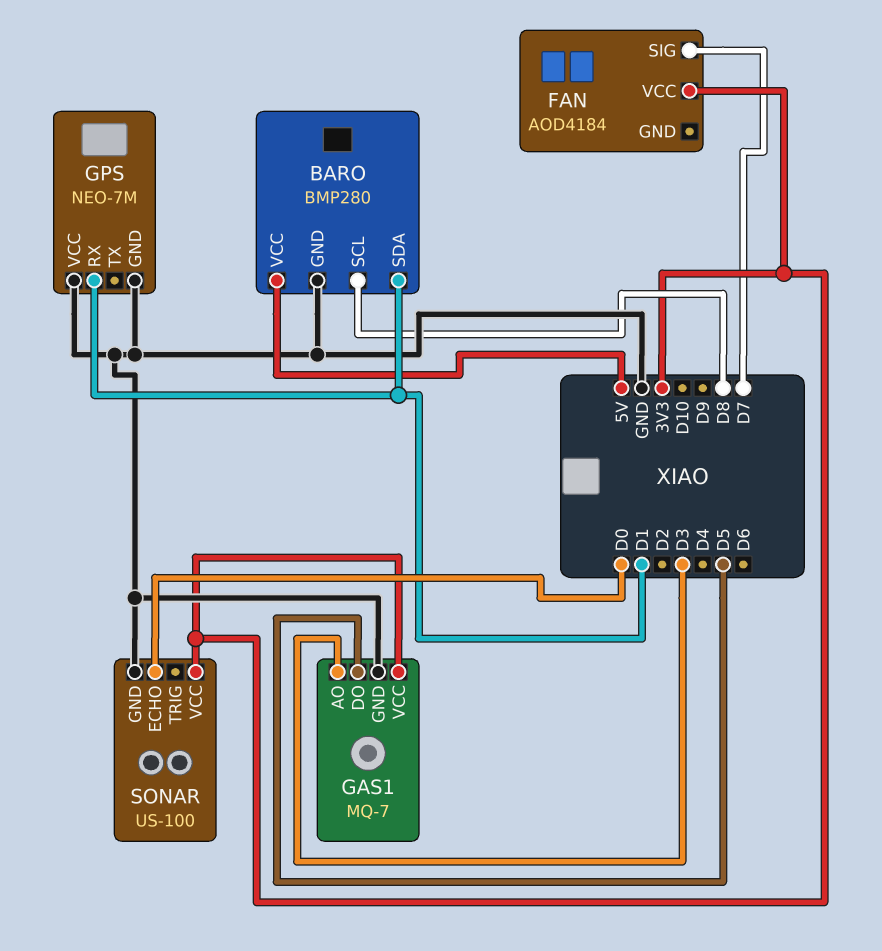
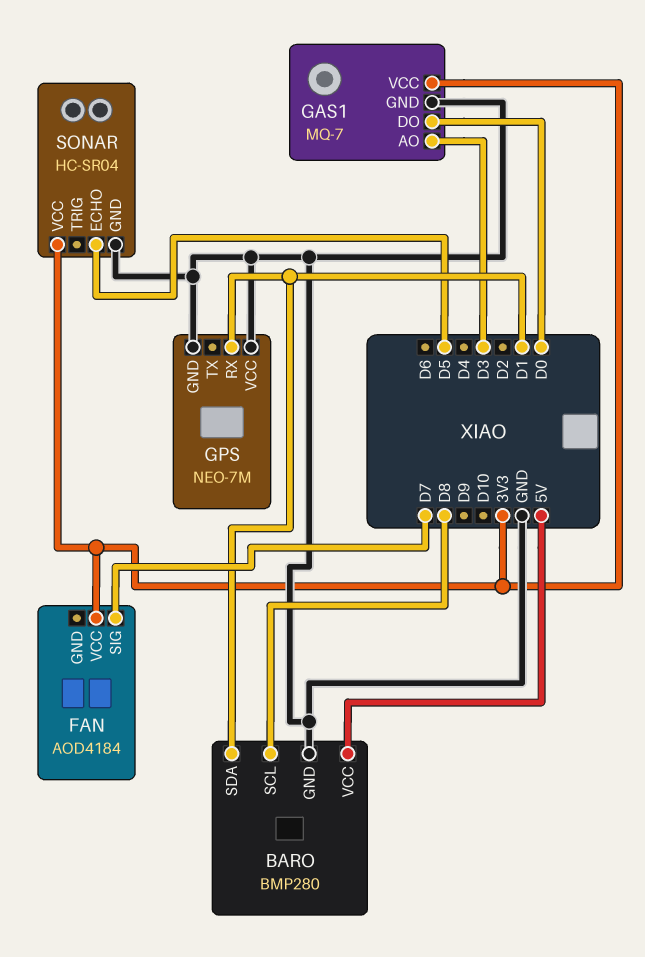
GAS1 pin DO: D5 -> D0
SONAR: US-100 -> HC-SR04
SONAR pin ECHO: D0 -> D5

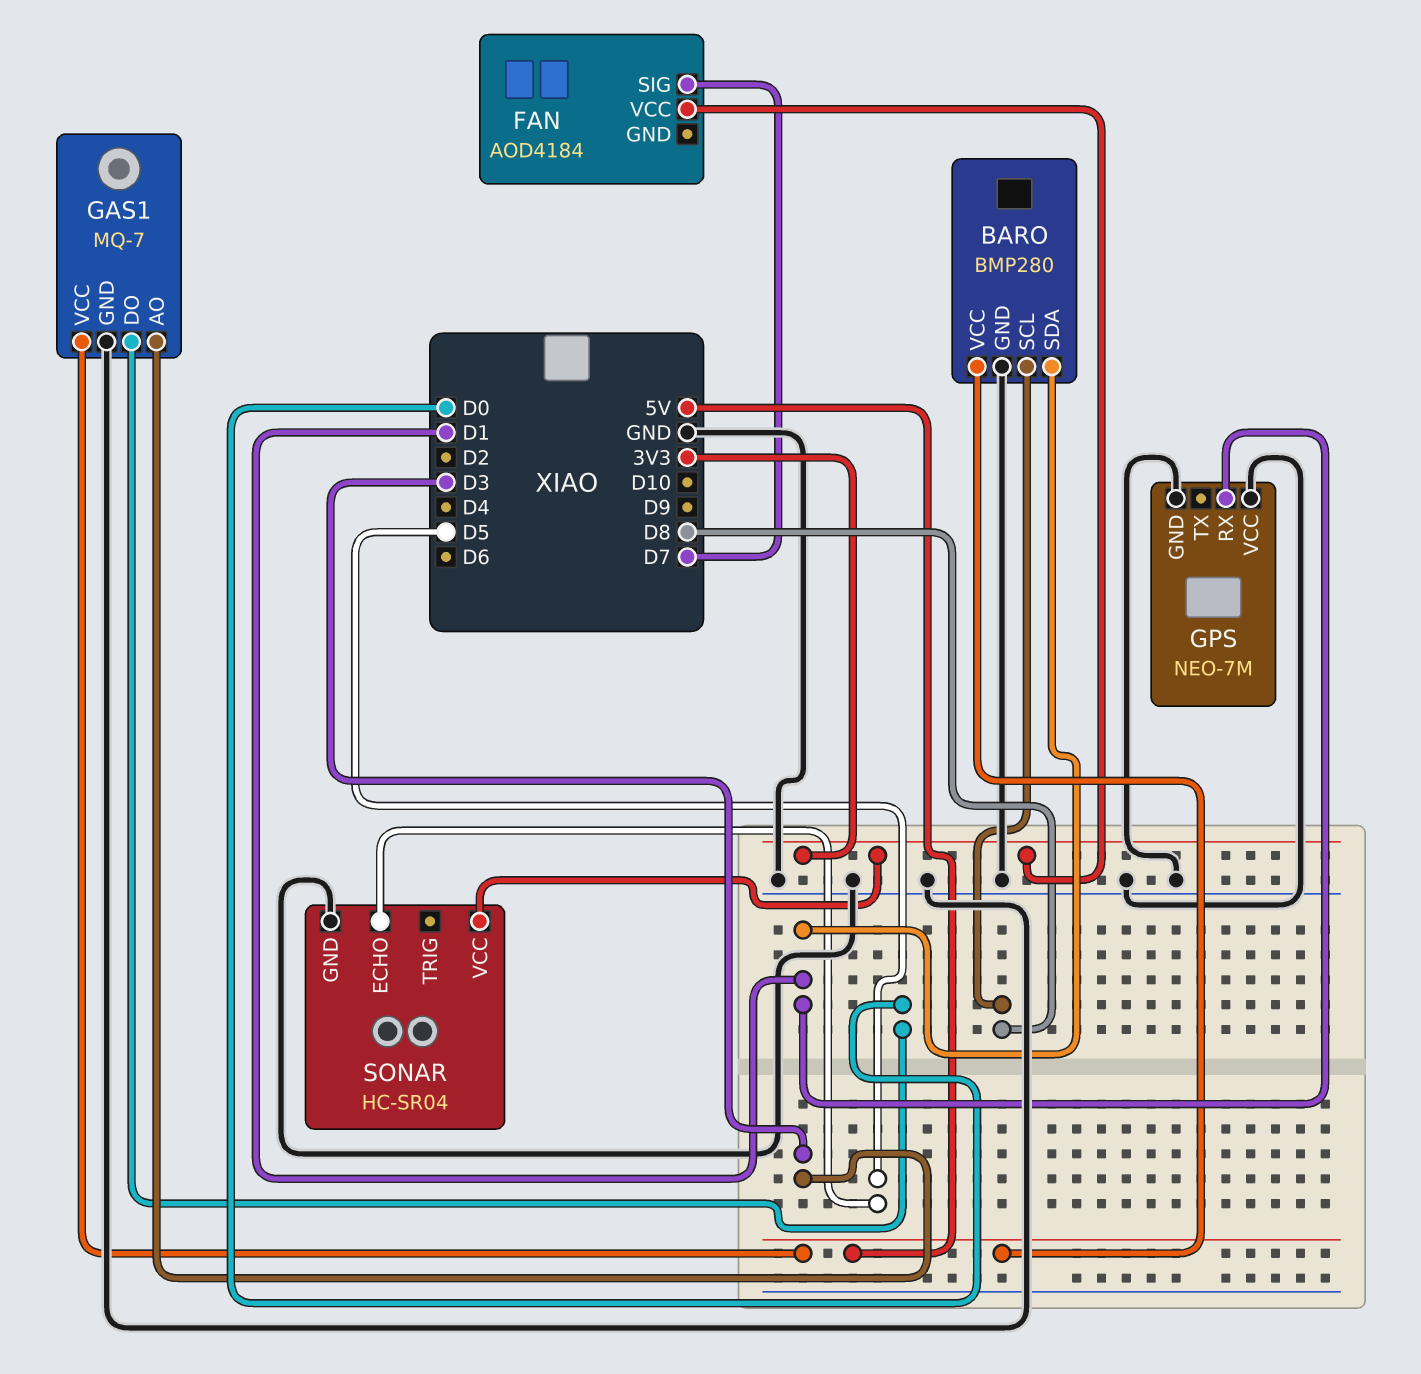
GAS1 pin VCC: 3V3 -> 5V

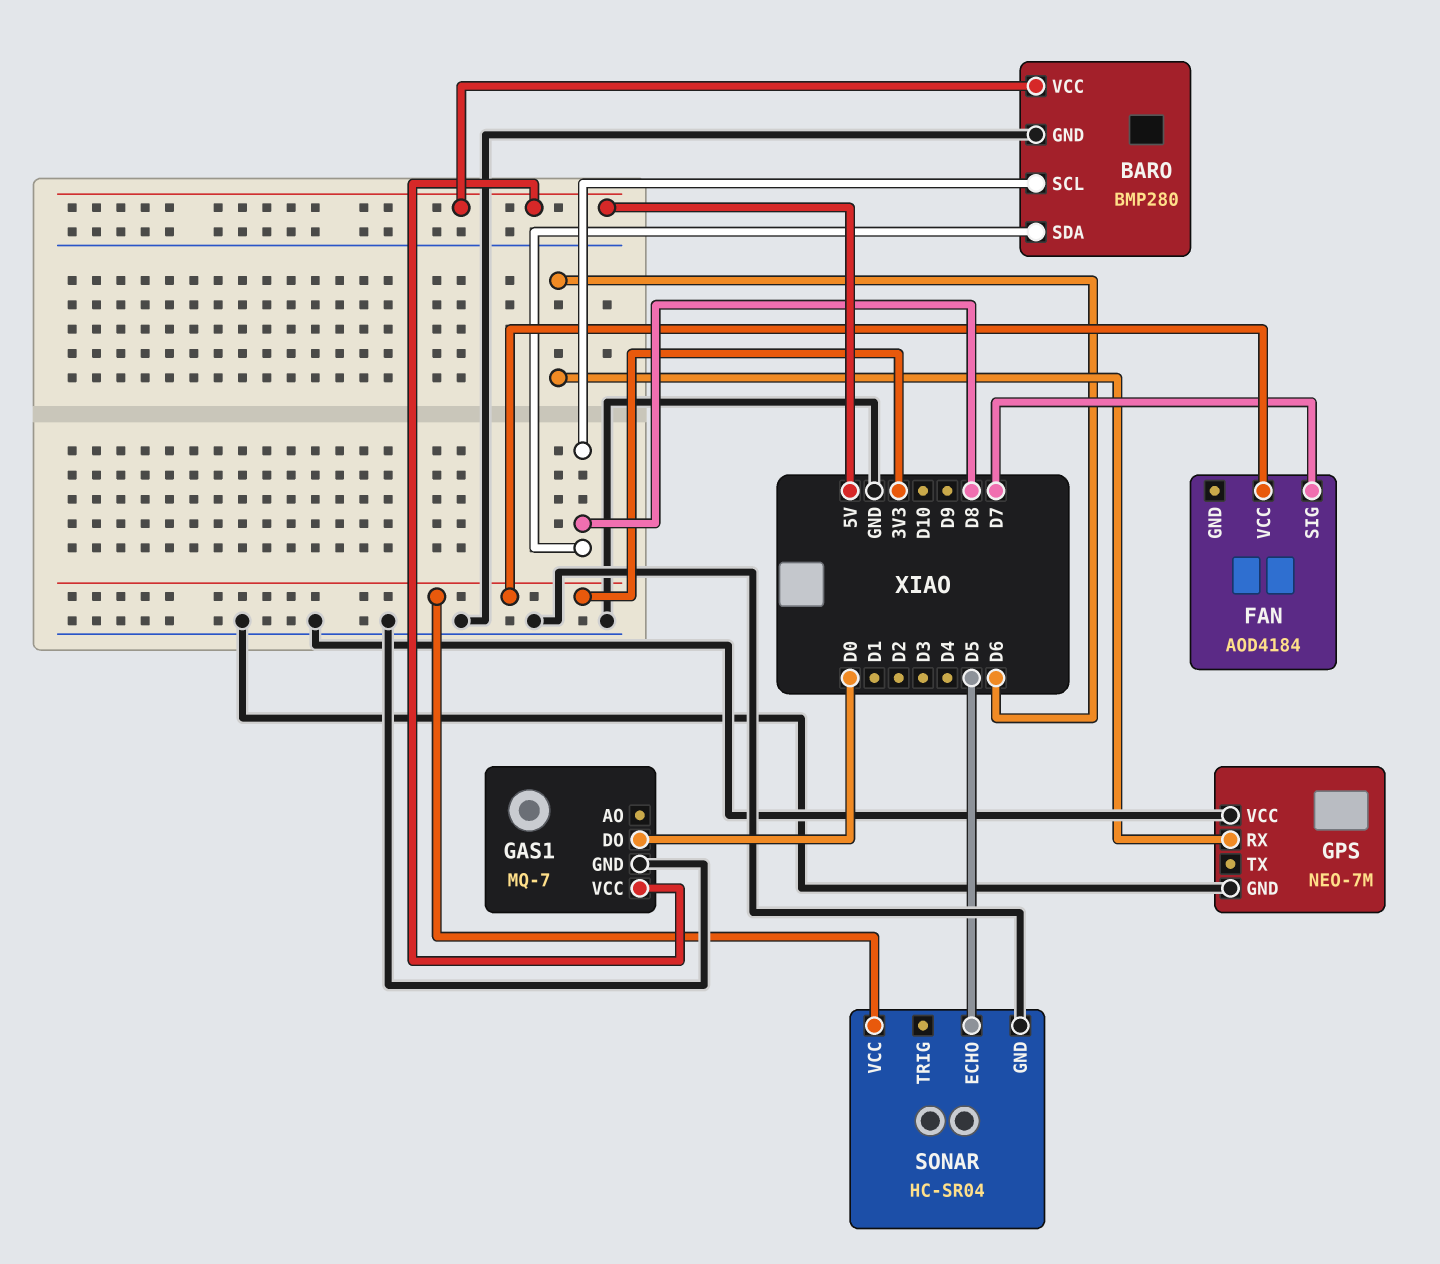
BARO pin SDA: D1 -> D8
GAS1 pin AO: D3 -> none
GPS pin RX: D1 -> D6

